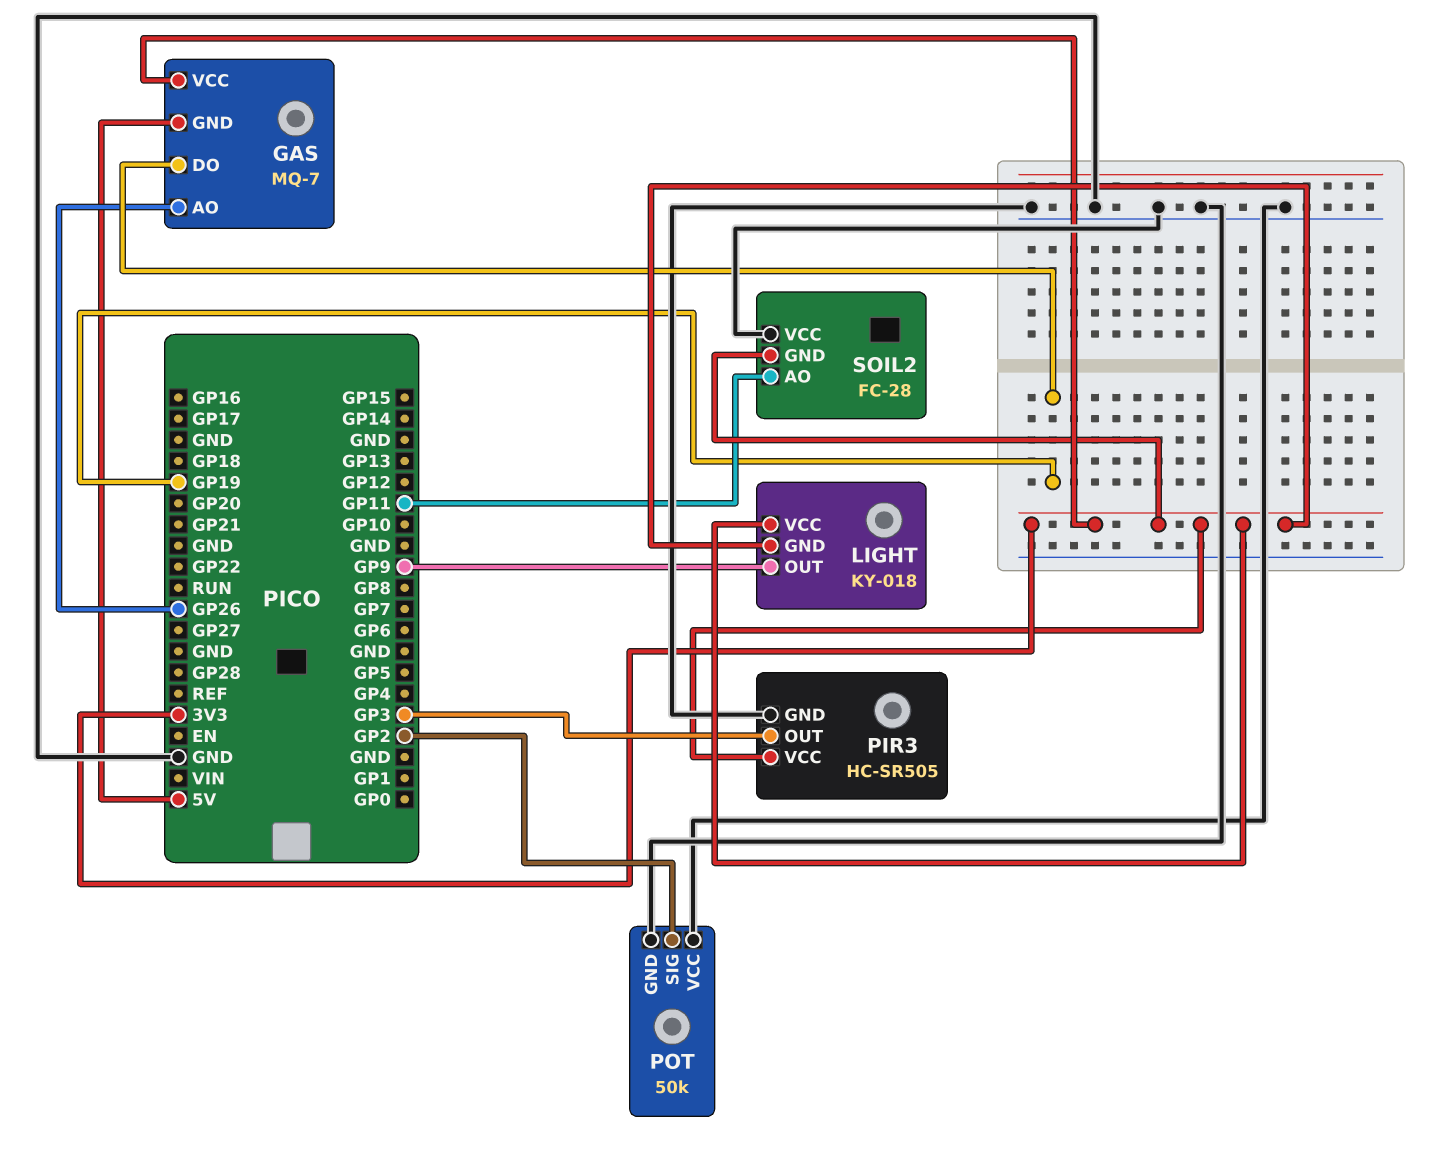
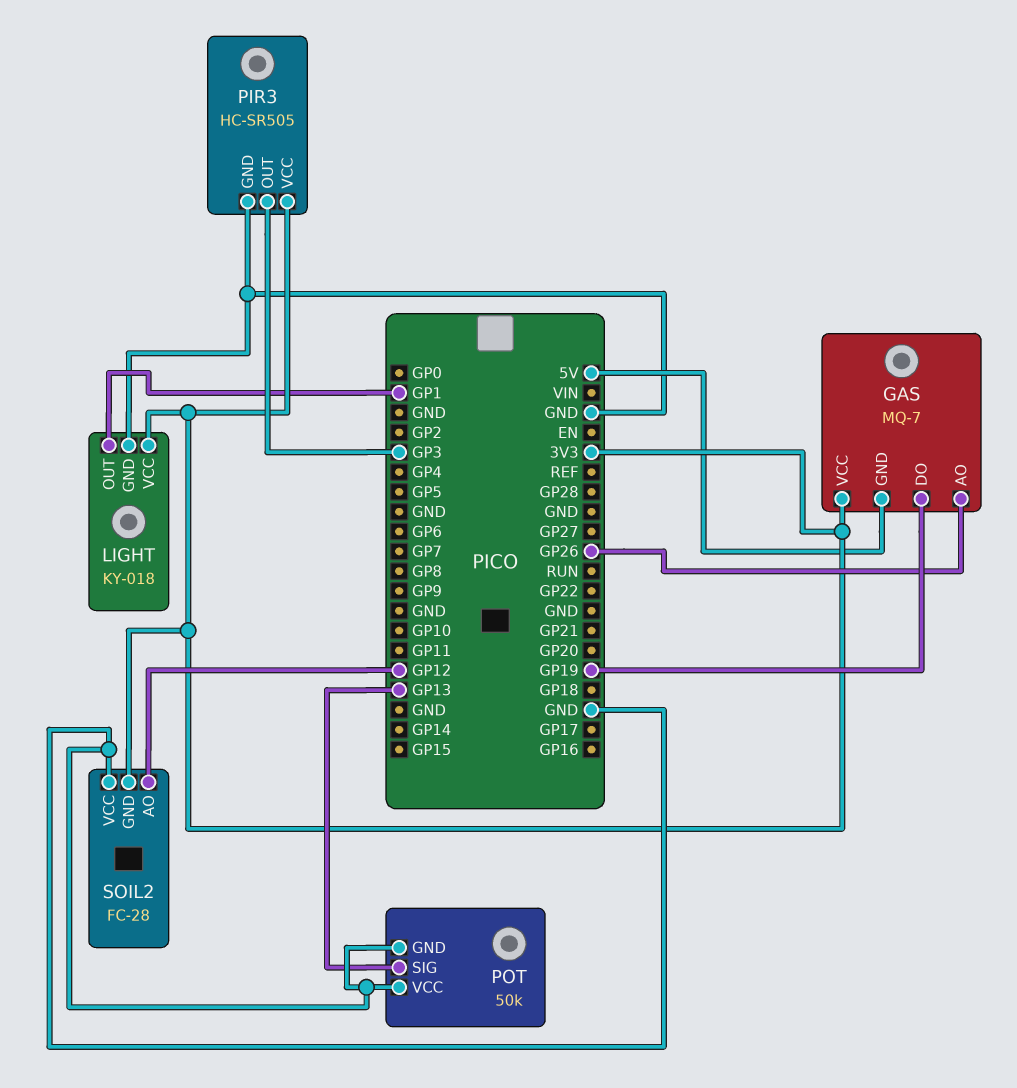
LIGHT pin GND: 3V3 -> GND
LIGHT pin OUT: GP9 -> GP1
POT pin SIG: GP2 -> GP13
SOIL2 pin AO: GP11 -> GP12

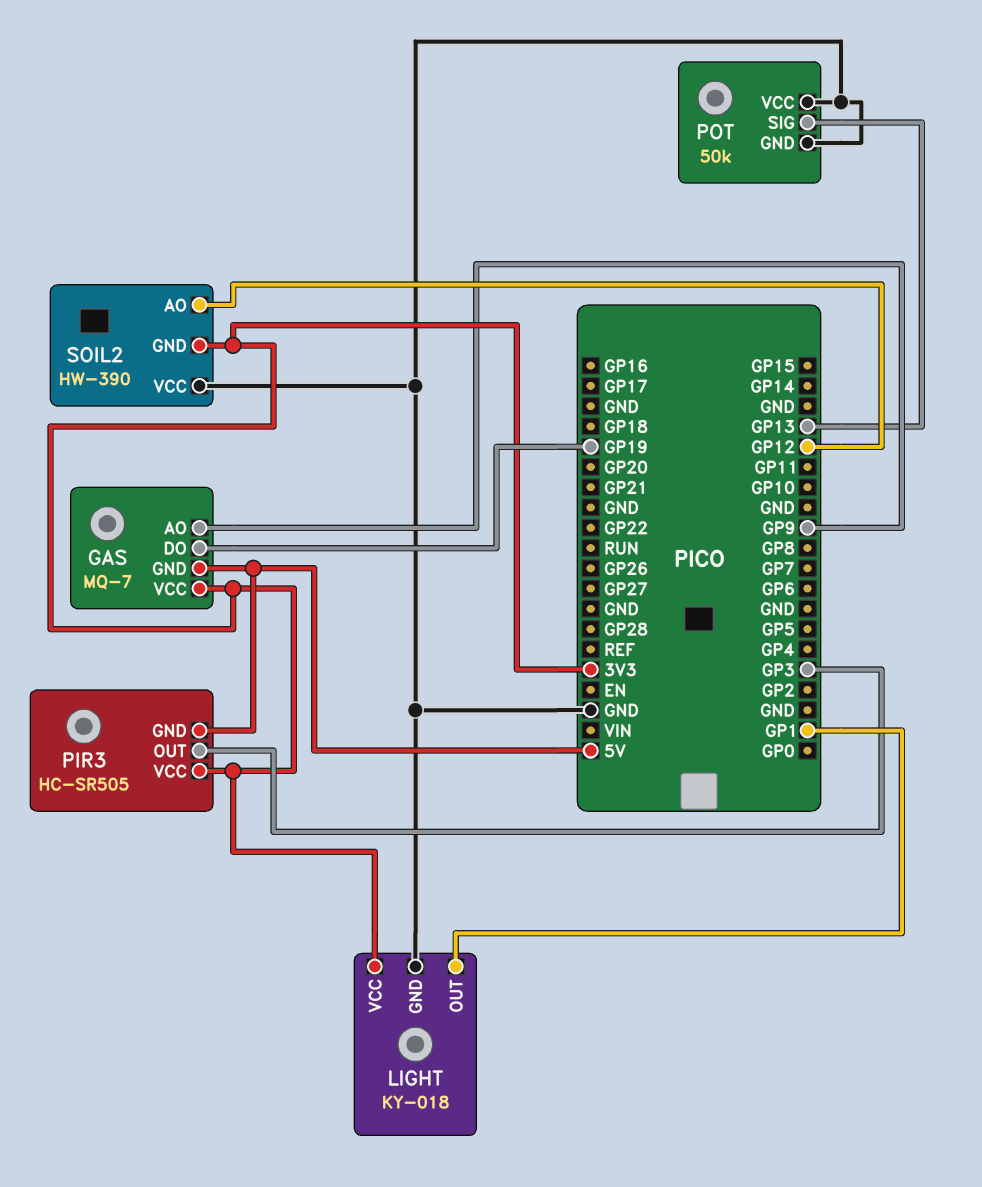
GAS pin AO: GP26 -> GP9
PIR3 pin GND: GND -> 5V
SOIL2: FC-28 -> HW-390

